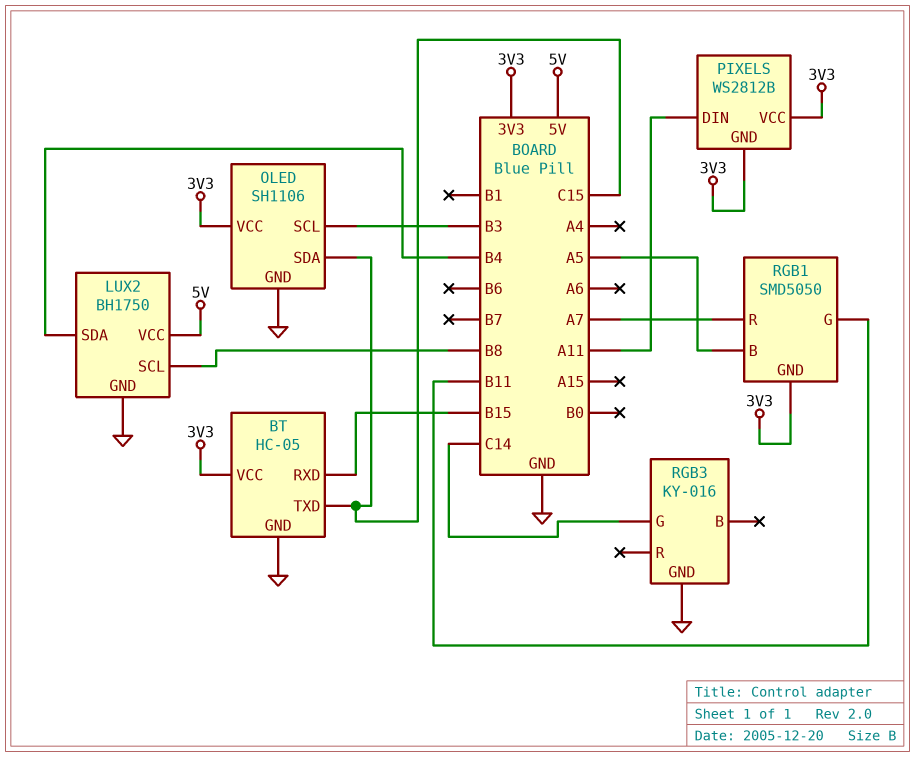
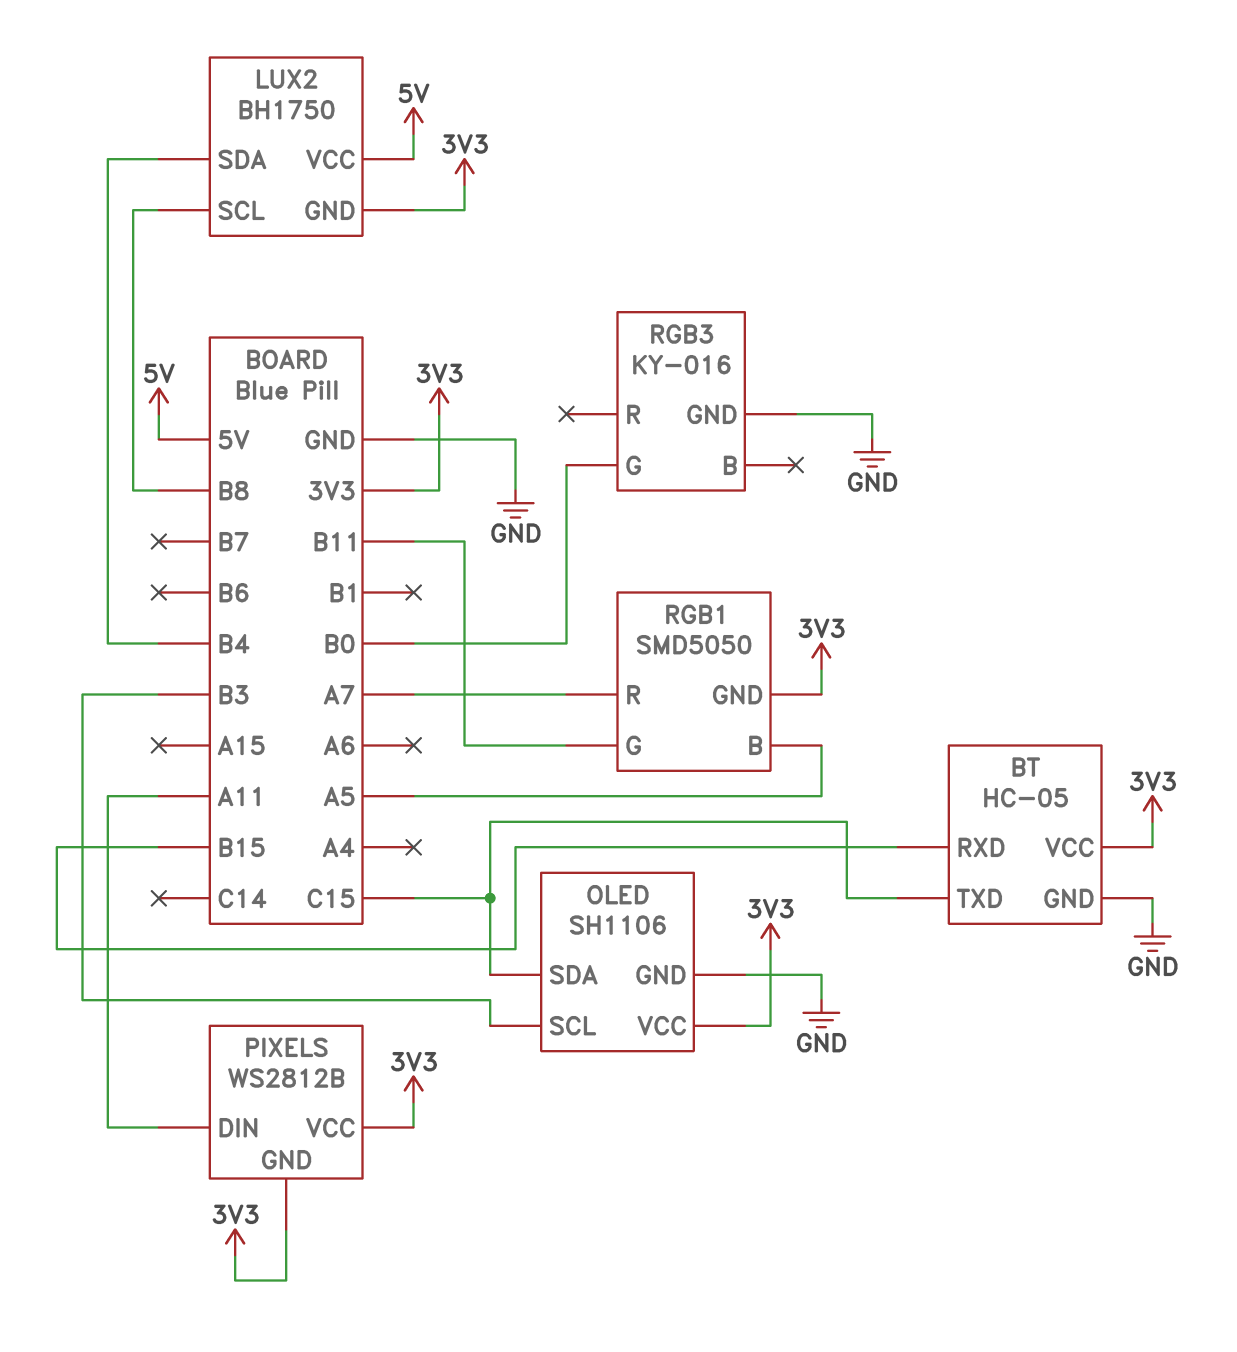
LUX2 pin GND: GND -> 3V3
RGB3 pin G: C14 -> B0

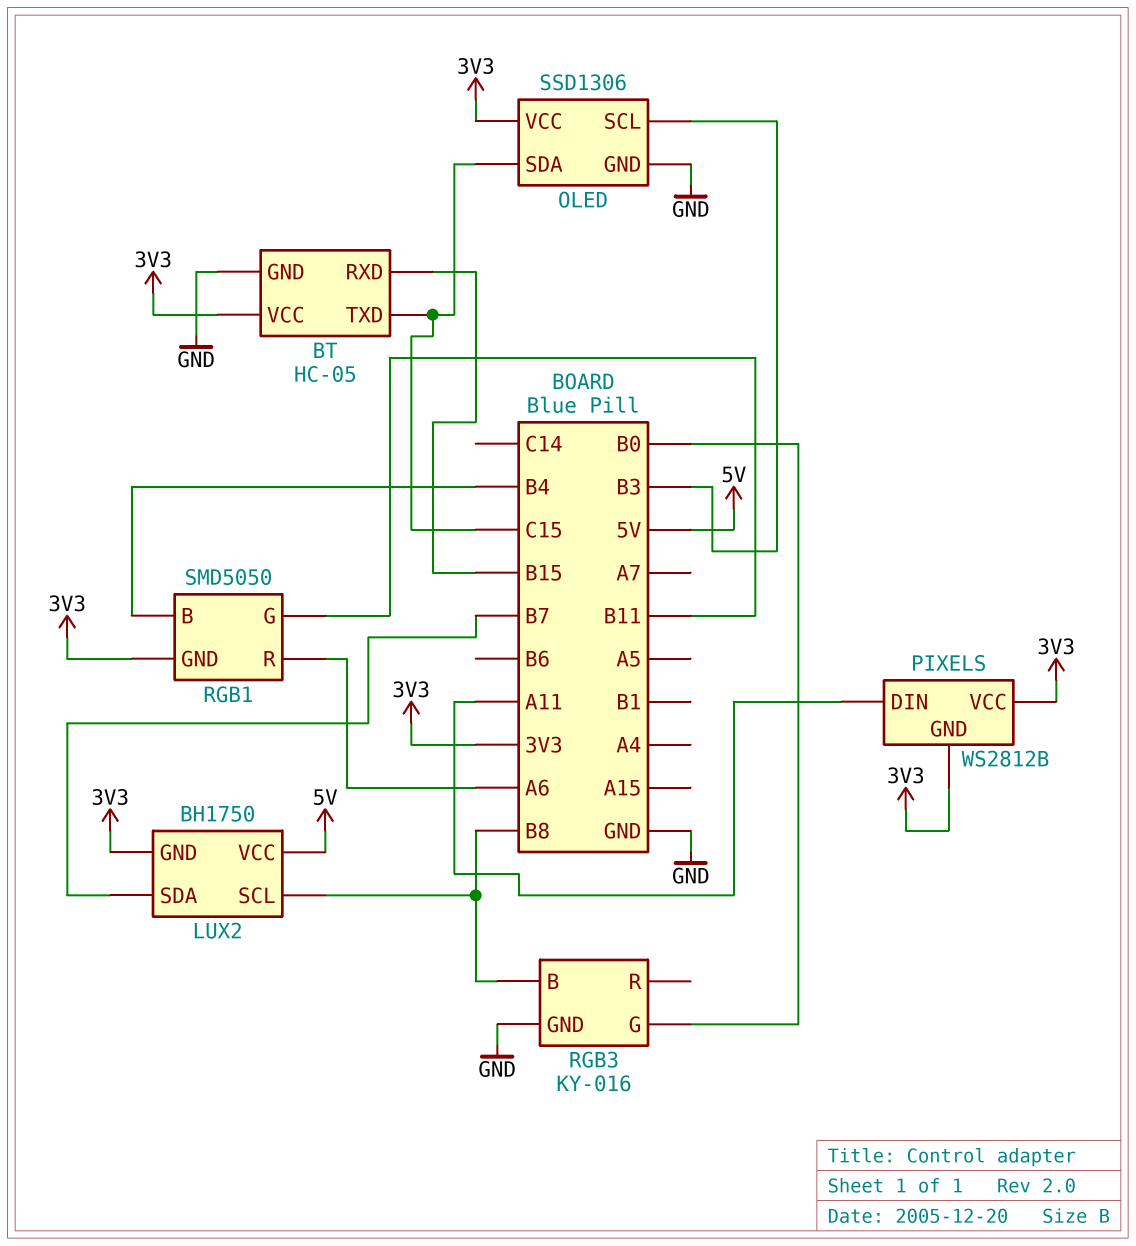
LUX2 pin SDA: B4 -> B7
OLED: SH1106 -> SSD1306
RGB1 pin B: A5 -> B4
RGB1 pin R: A7 -> A6
RGB3 pin B: none -> B8

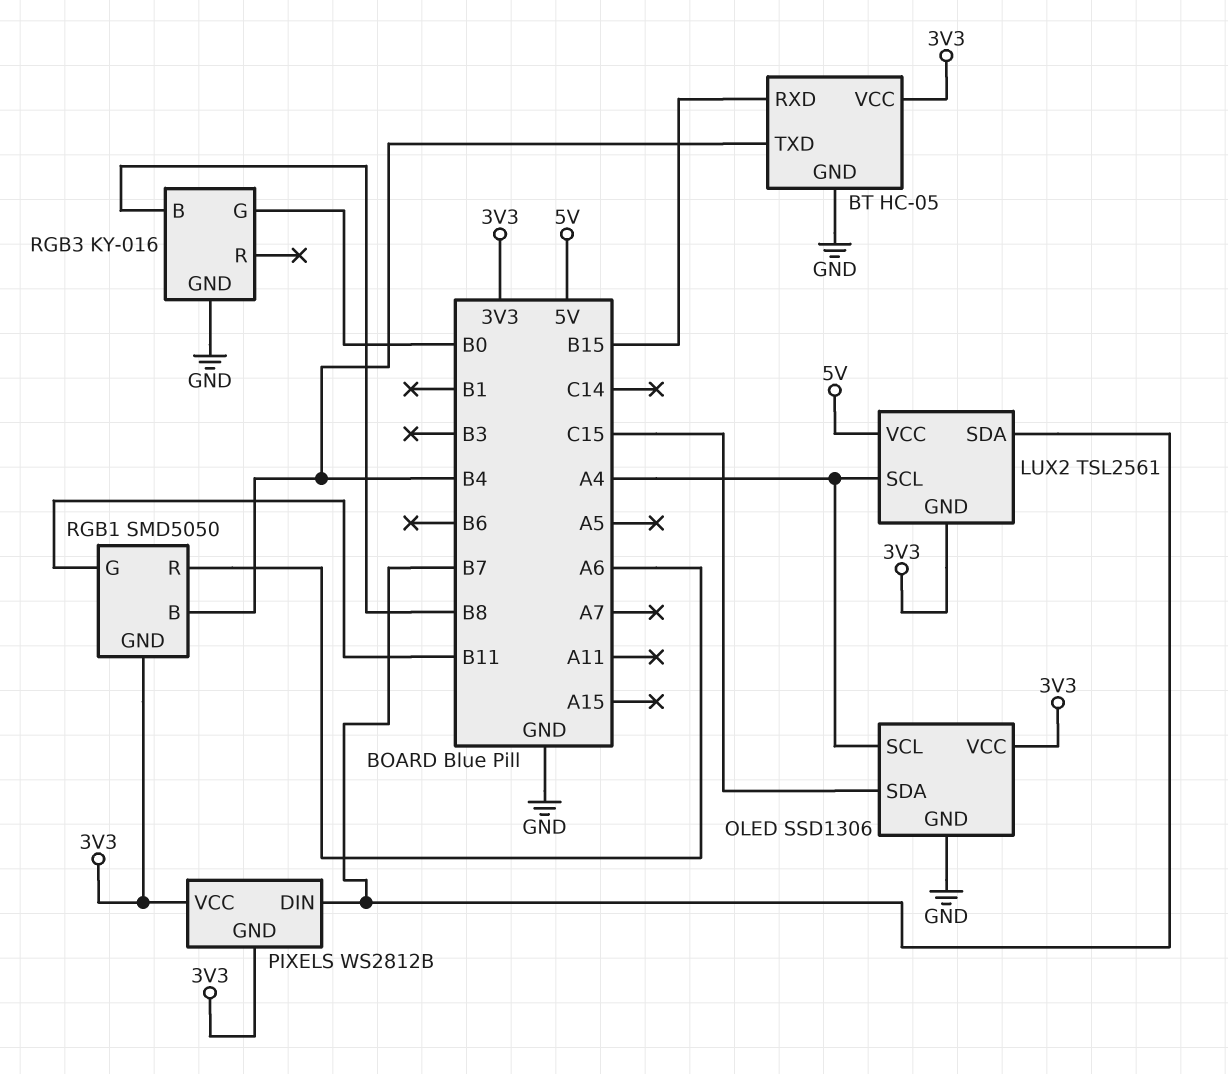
BT pin TXD: C15 -> B4
LUX2: BH1750 -> TSL2561
LUX2 pin SCL: B8 -> A4
OLED pin SCL: B3 -> A4
PIXELS pin DIN: A11 -> B7

